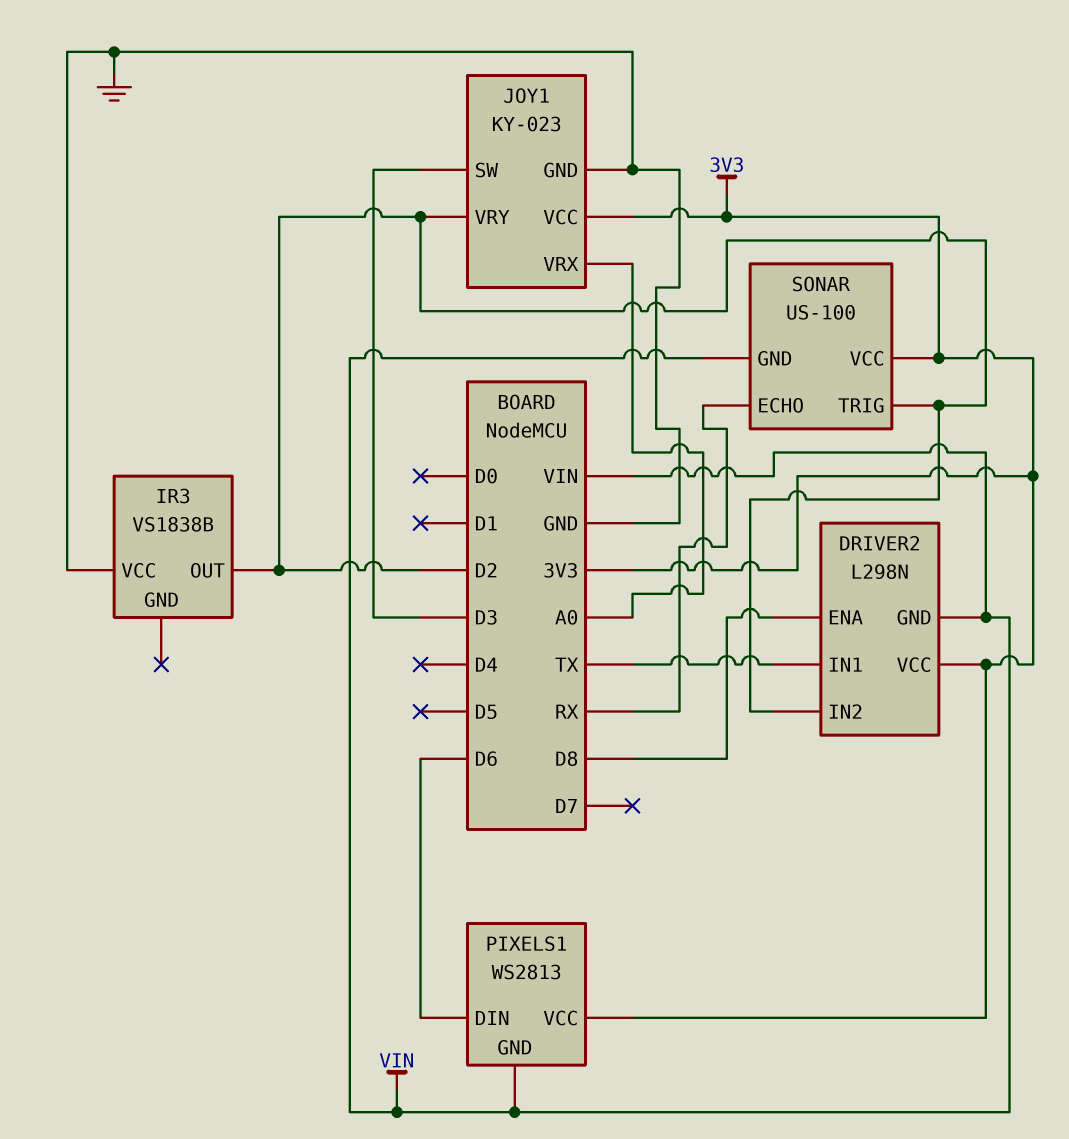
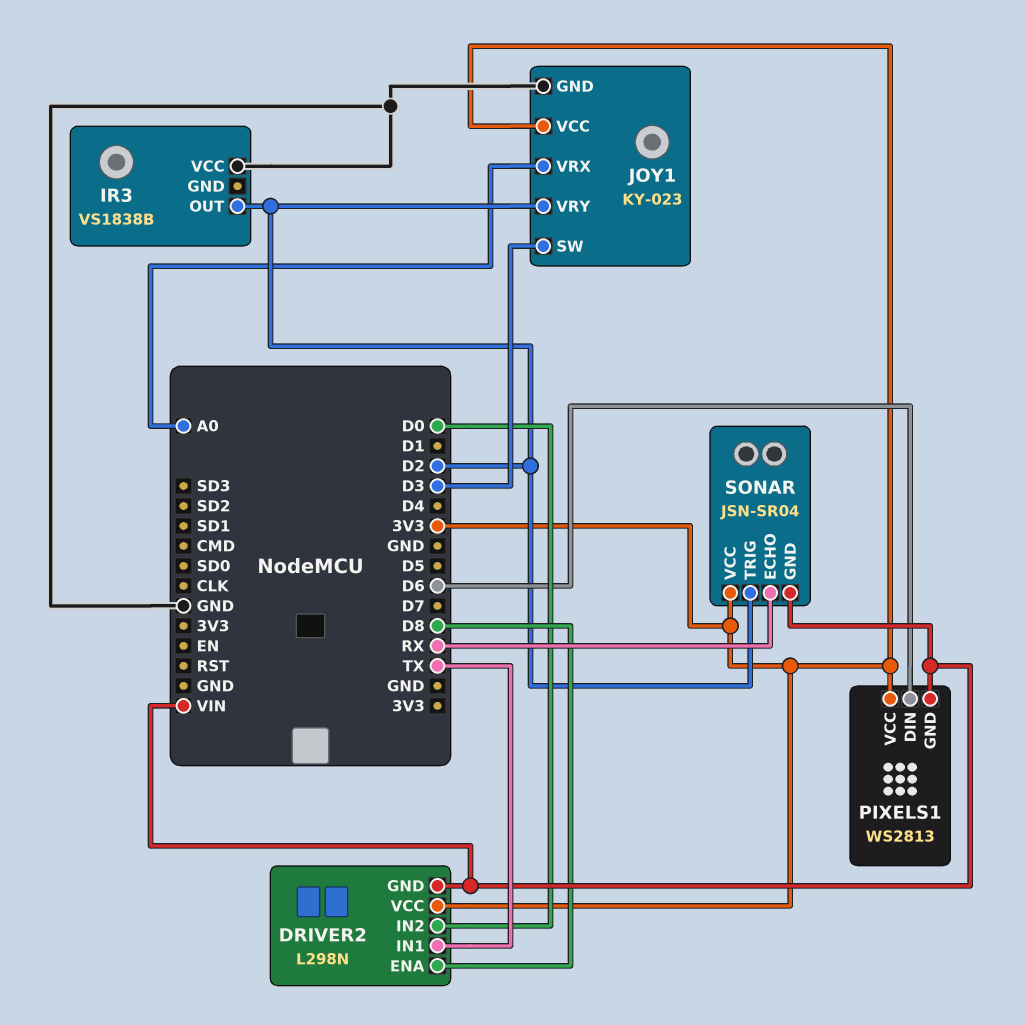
DRIVER2 pin IN2: D2 -> D0
SONAR: US-100 -> JSN-SR04

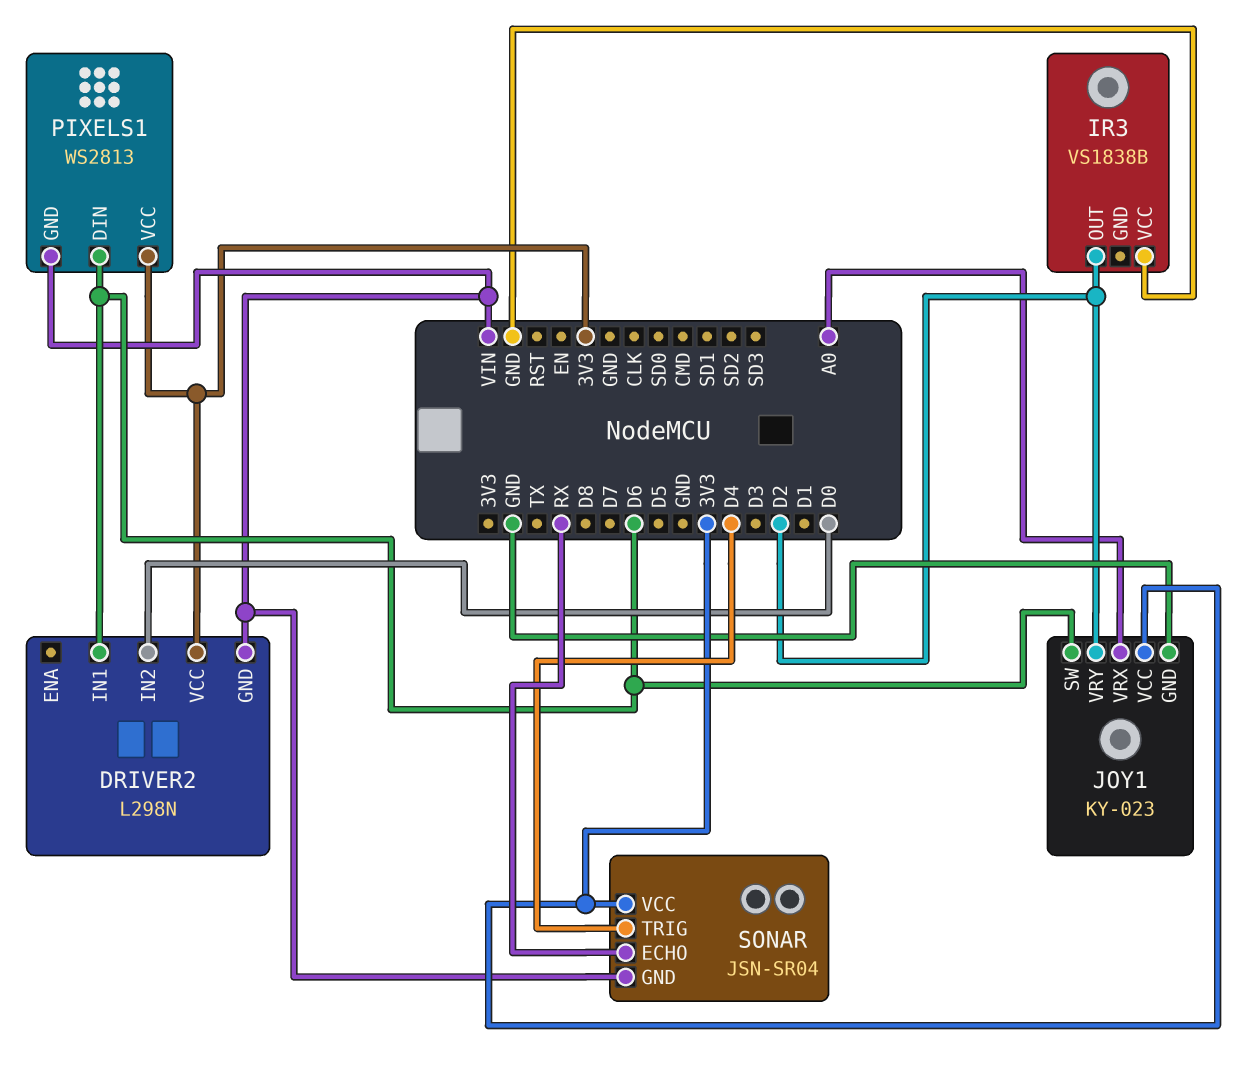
DRIVER2 pin ENA: D8 -> none
DRIVER2 pin IN1: TX -> D6
JOY1 pin SW: D3 -> D6
SONAR pin TRIG: D2 -> D4

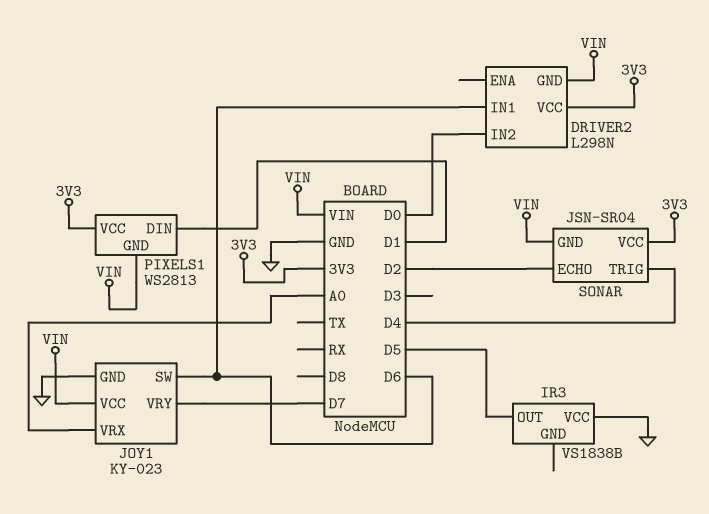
IR3 pin OUT: D2 -> D5
JOY1 pin VCC: 3V3 -> VIN
JOY1 pin VRY: D2 -> D7
PIXELS1 pin DIN: D6 -> D1
SONAR pin ECHO: RX -> D2

